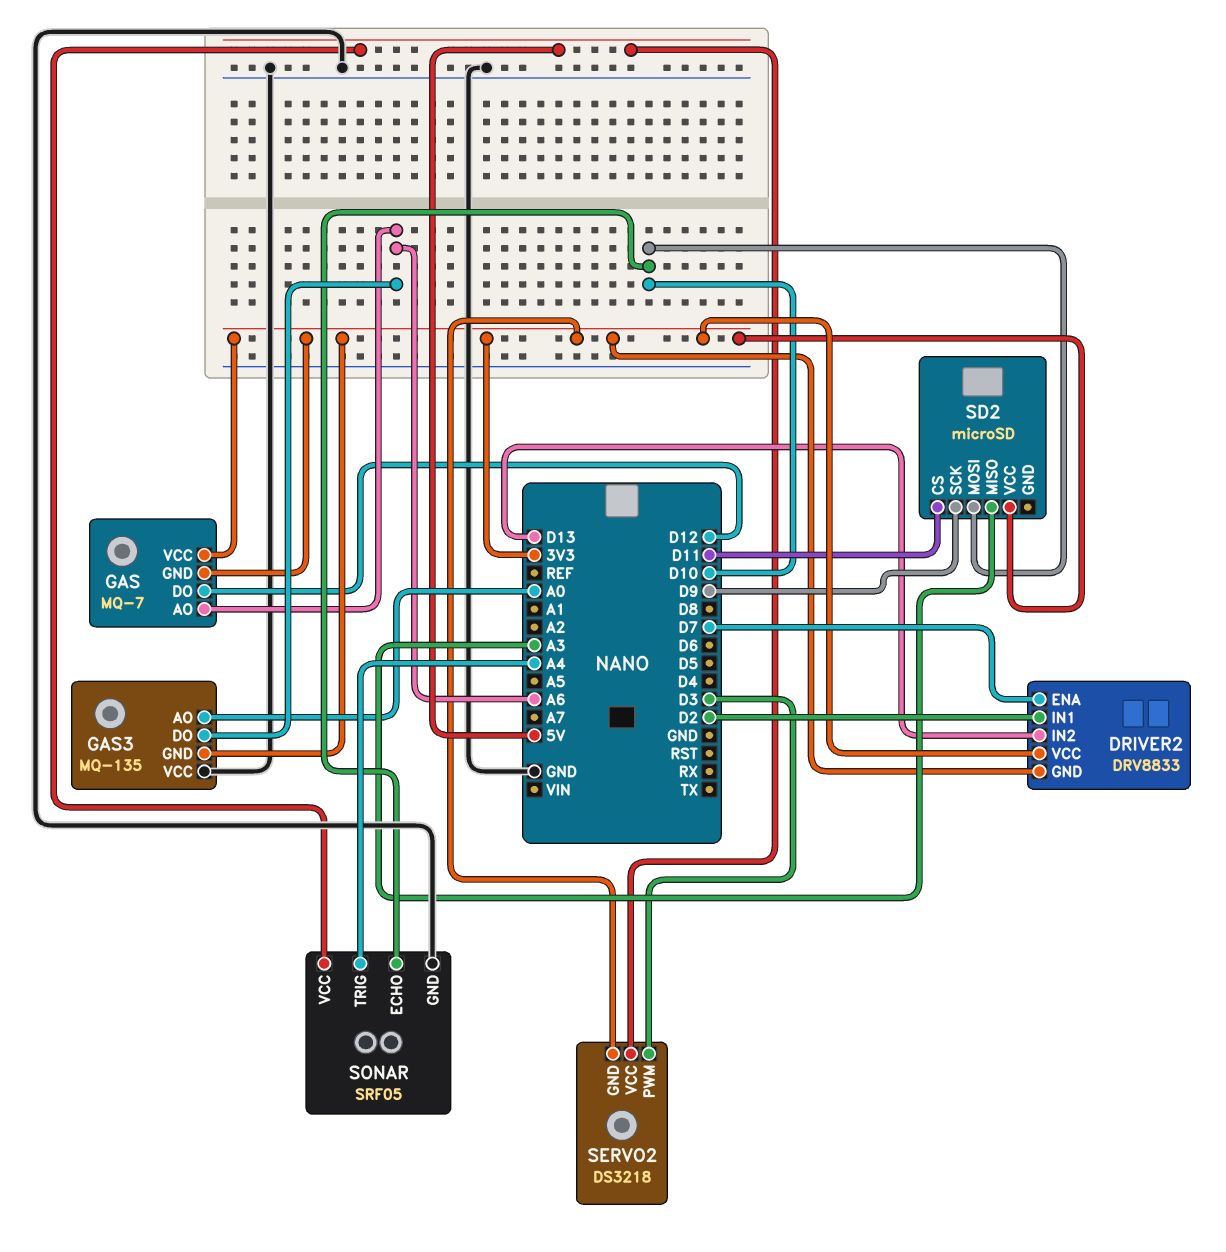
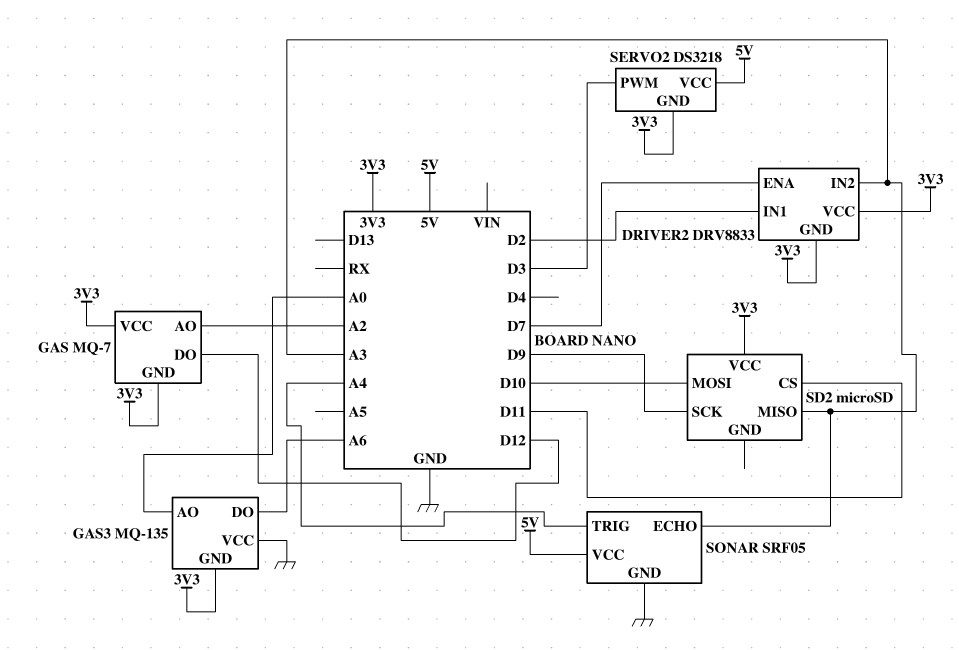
DRIVER2 pin IN2: D13 -> A3
GAS pin AO: A6 -> A2
SONAR pin ECHO: D10 -> A3

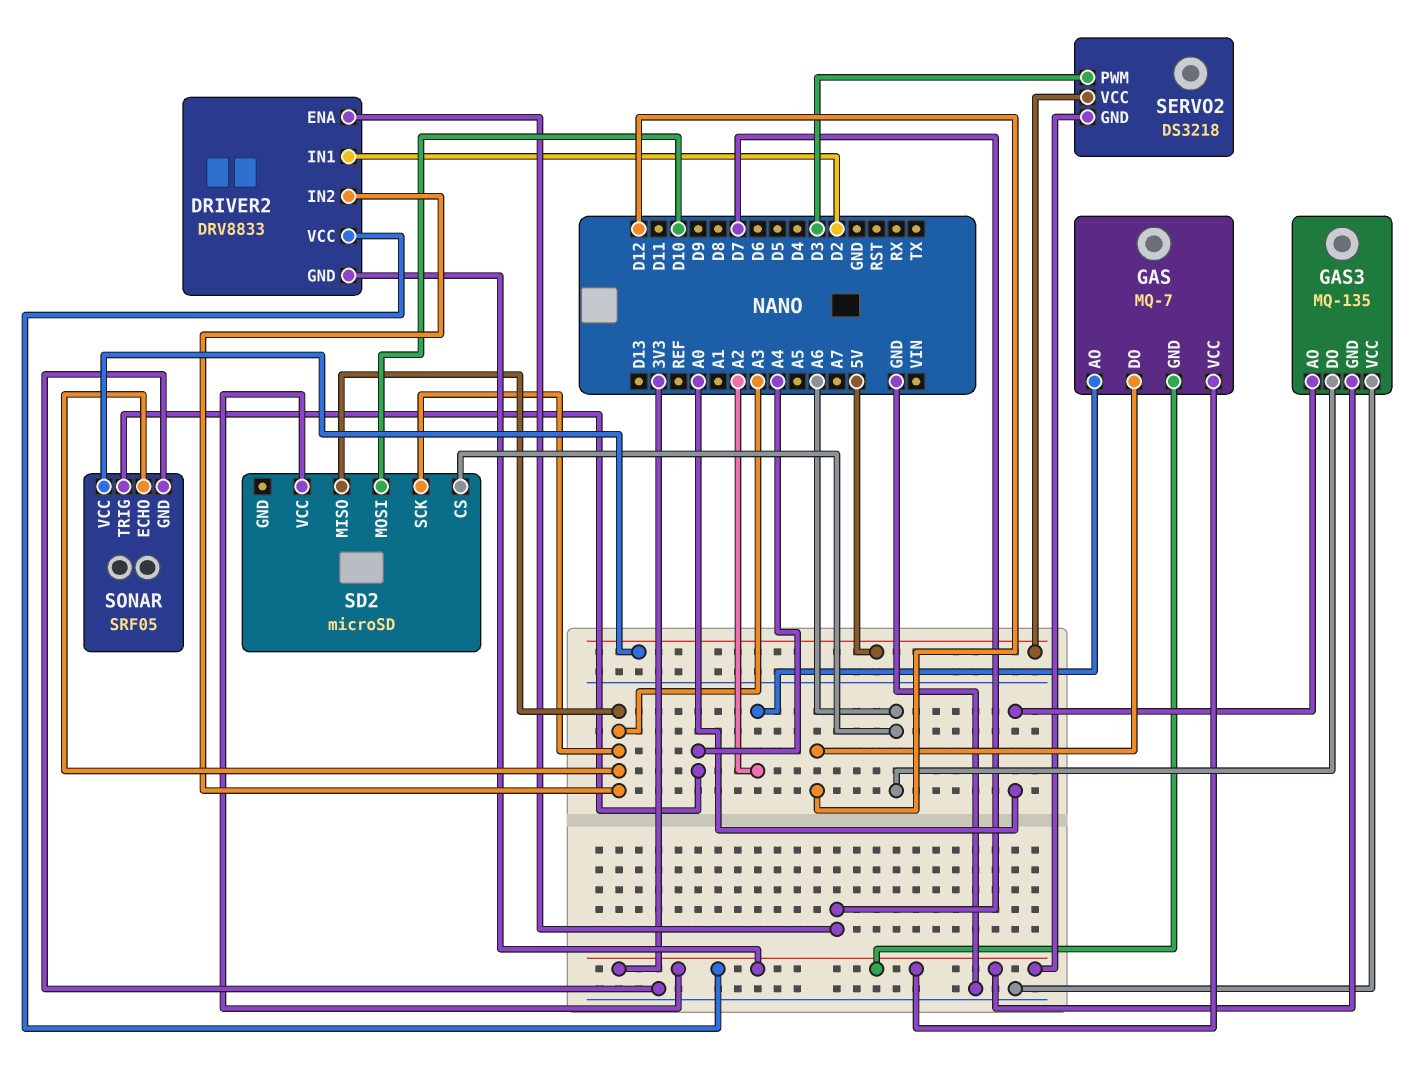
SD2 pin CS: D11 -> A6
SD2 pin SCK: D9 -> A3

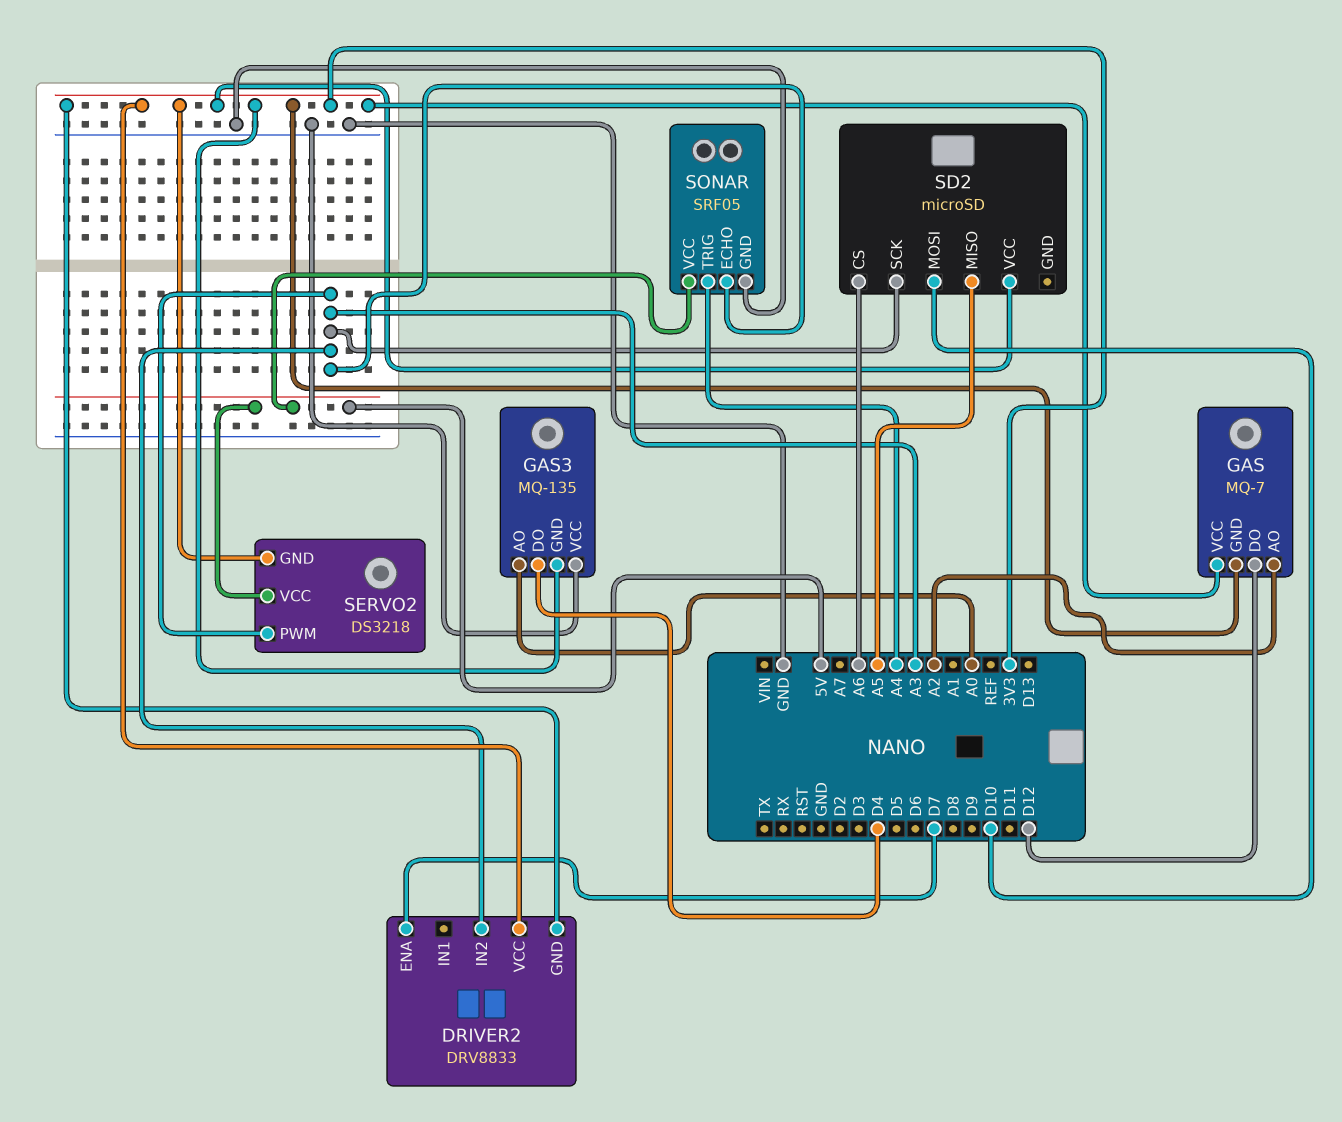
DRIVER2 pin IN1: D2 -> none
GAS3 pin DO: A6 -> D4
SD2 pin MISO: A3 -> A5
SERVO2 pin PWM: D3 -> A3

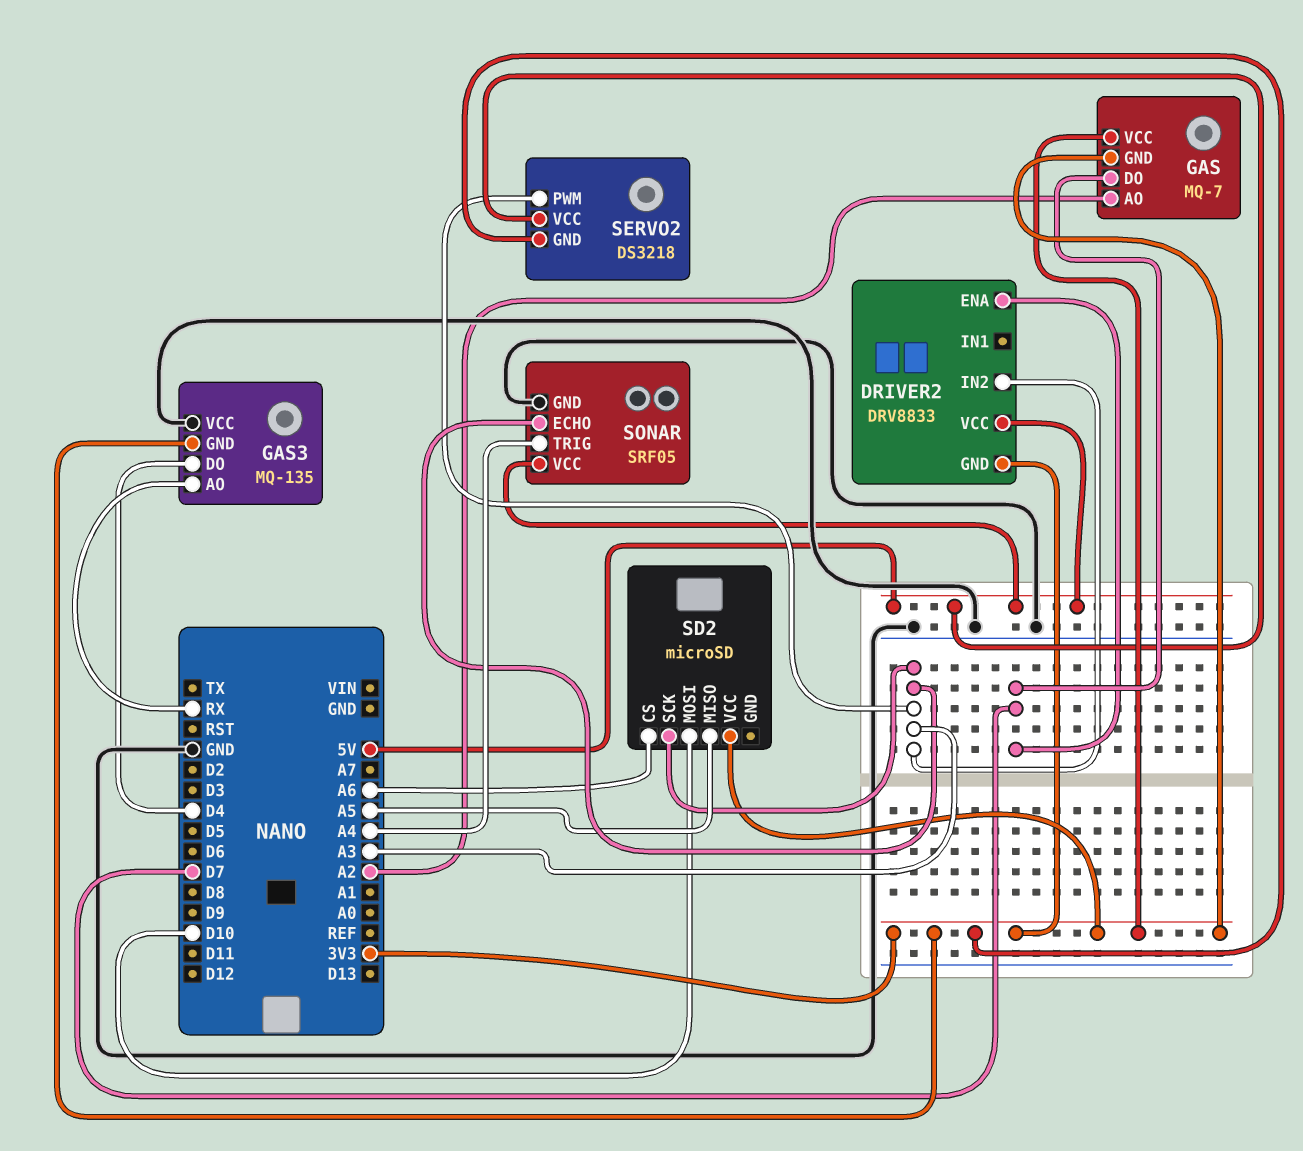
DRIVER2 pin VCC: 3V3 -> 5V
GAS pin DO: D12 -> D7
GAS3 pin AO: A0 -> RX

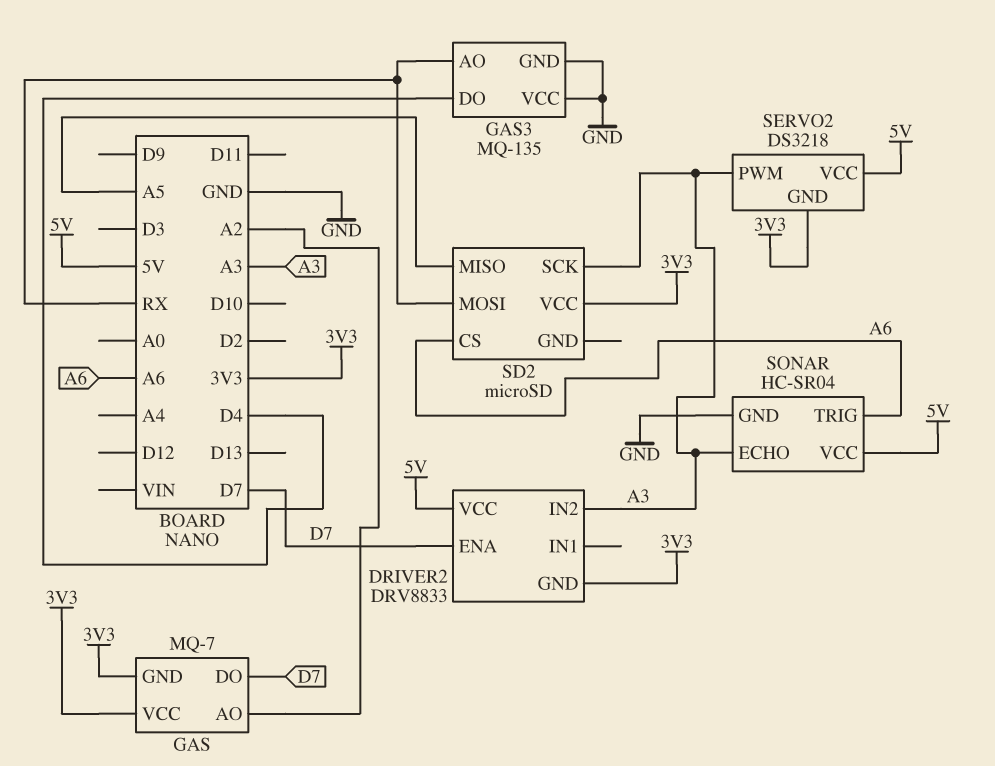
GAS3 pin GND: 3V3 -> GND
SD2 pin MOSI: D10 -> RX
SONAR: SRF05 -> HC-SR04
SONAR pin TRIG: A4 -> A6

